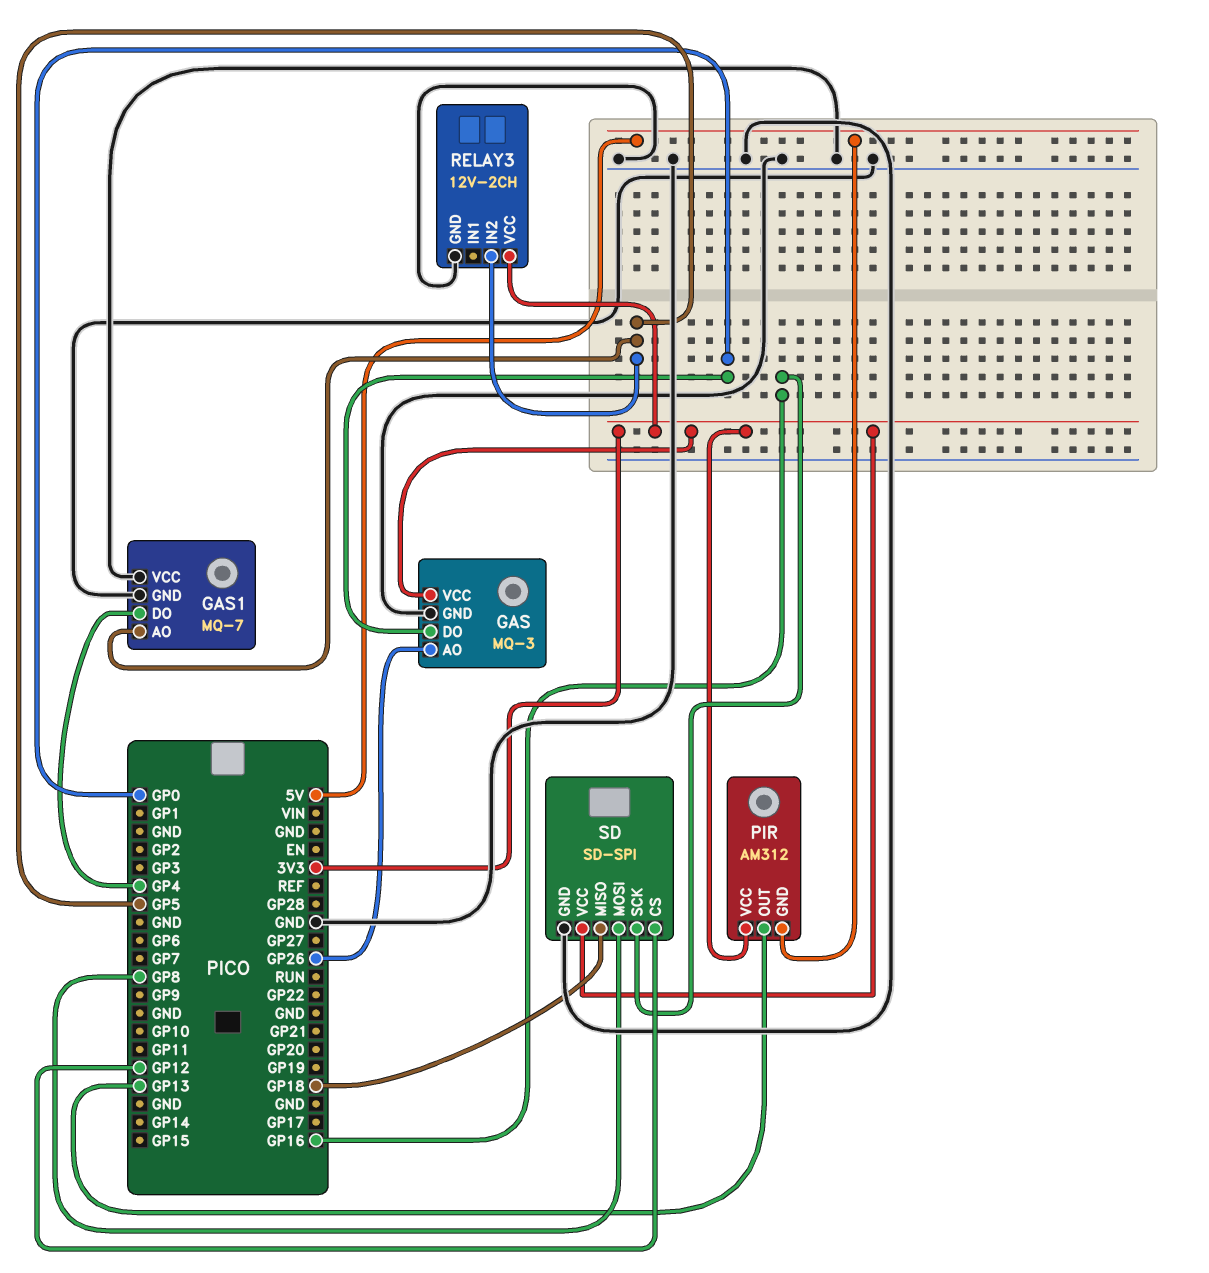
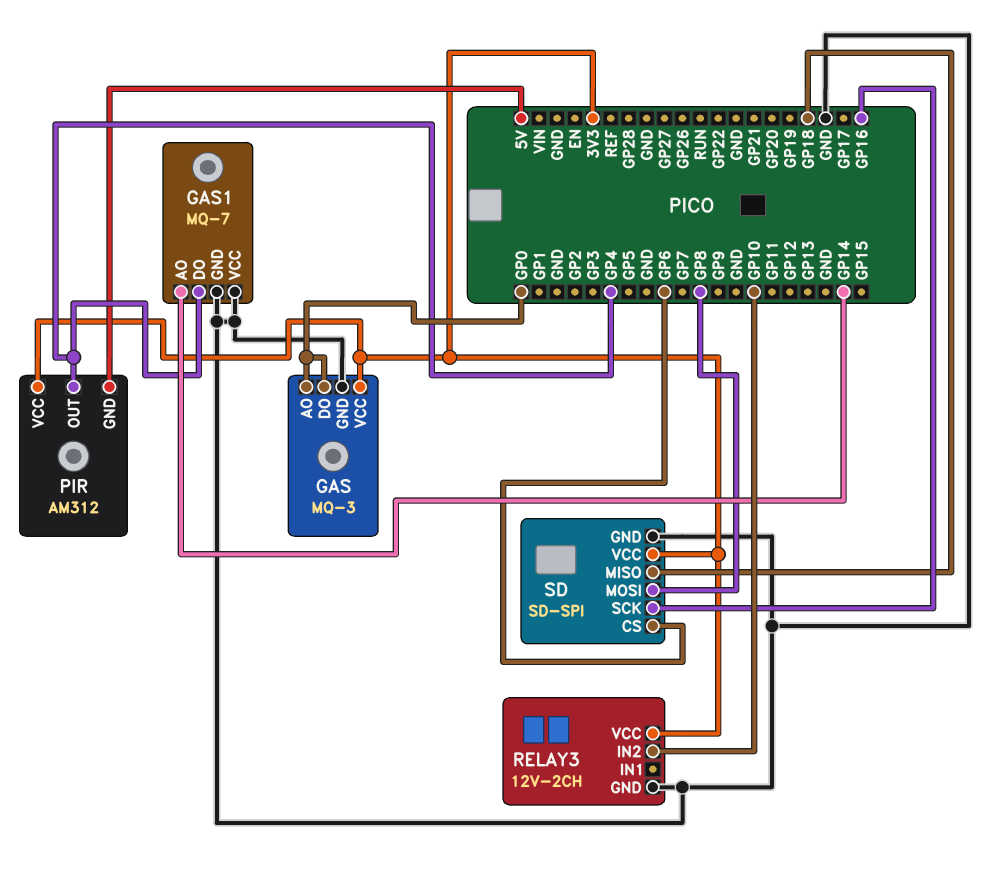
GAS pin AO: GP26 -> GP0
GAS1 pin AO: GP5 -> GP14
PIR pin OUT: GP13 -> GP4
RELAY3 pin IN2: GP5 -> GP10
SD pin CS: GP12 -> GP6

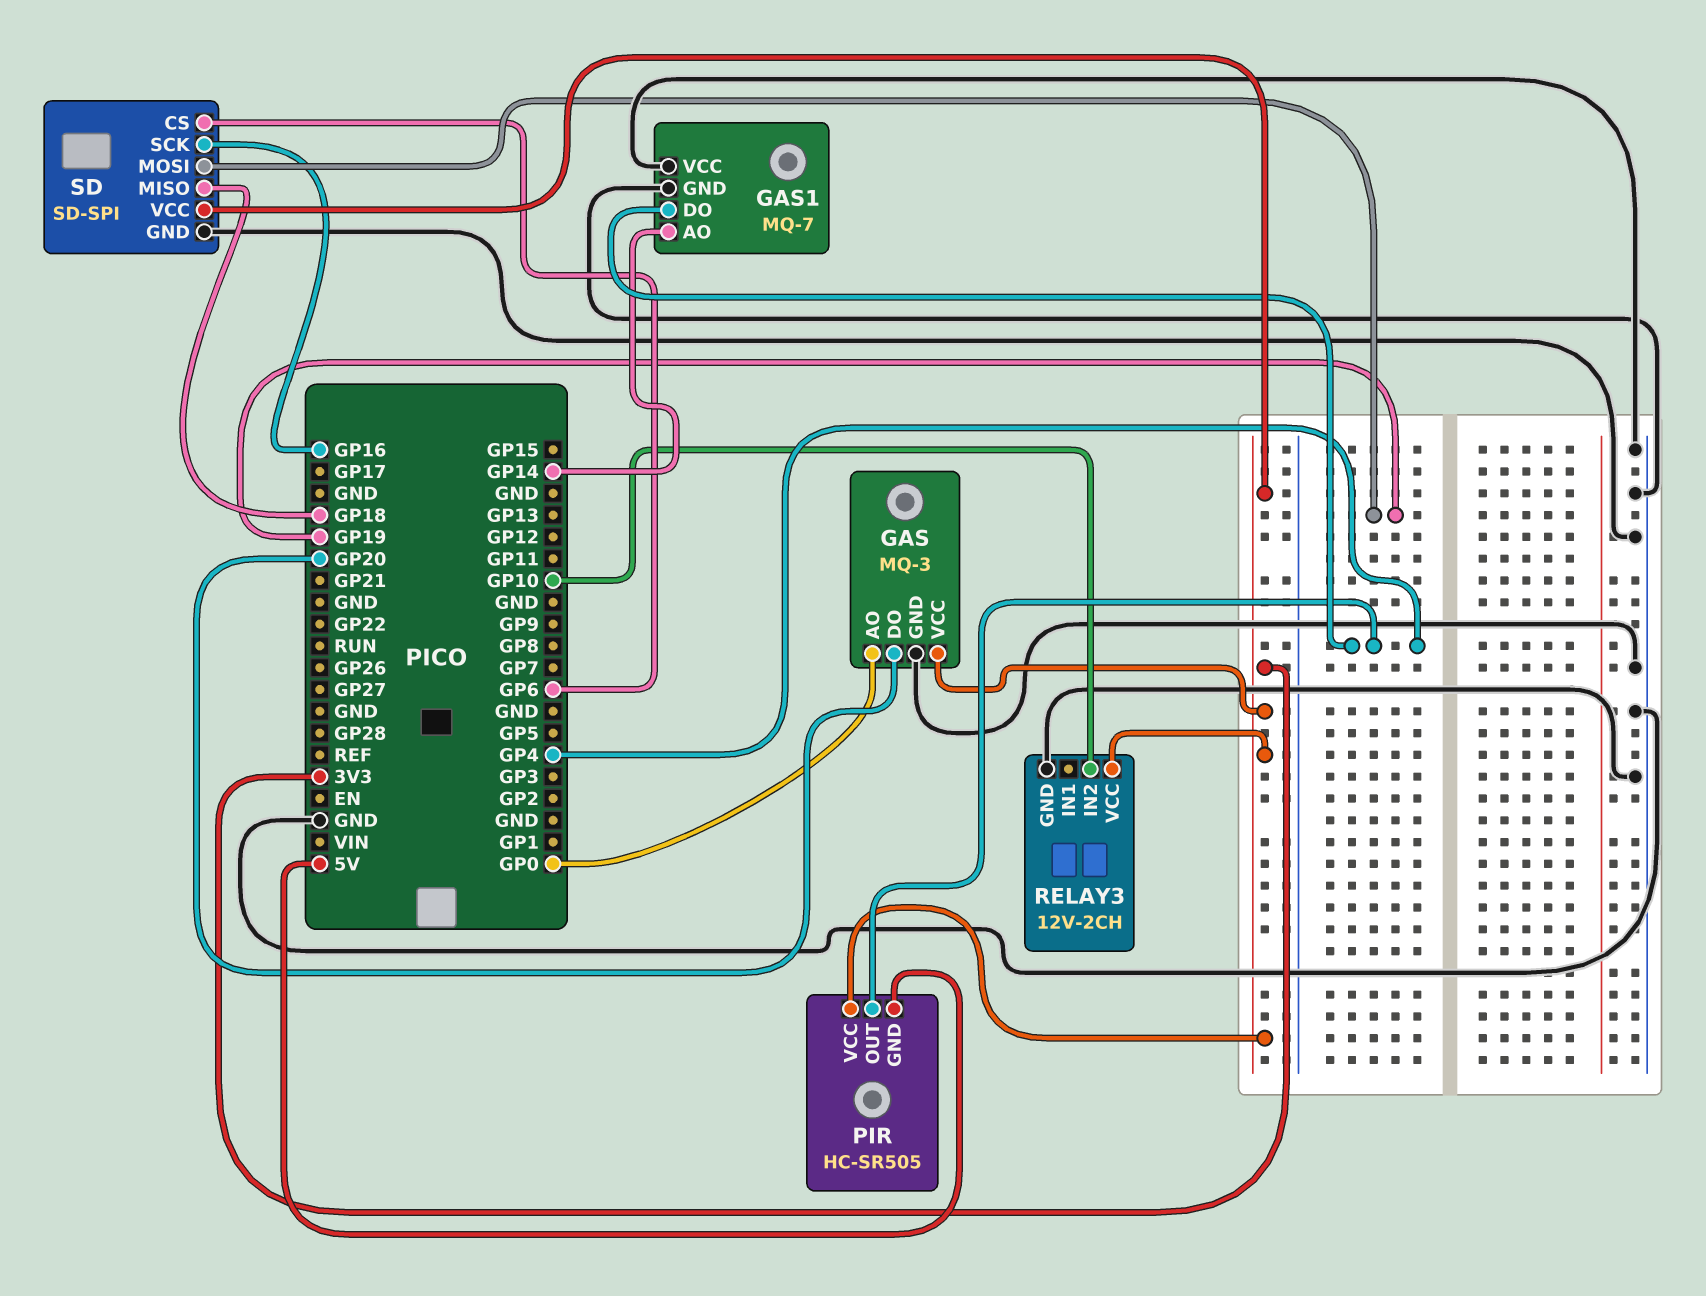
GAS pin DO: GP0 -> GP20
PIR: AM312 -> HC-SR505
SD pin MOSI: GP8 -> GP19

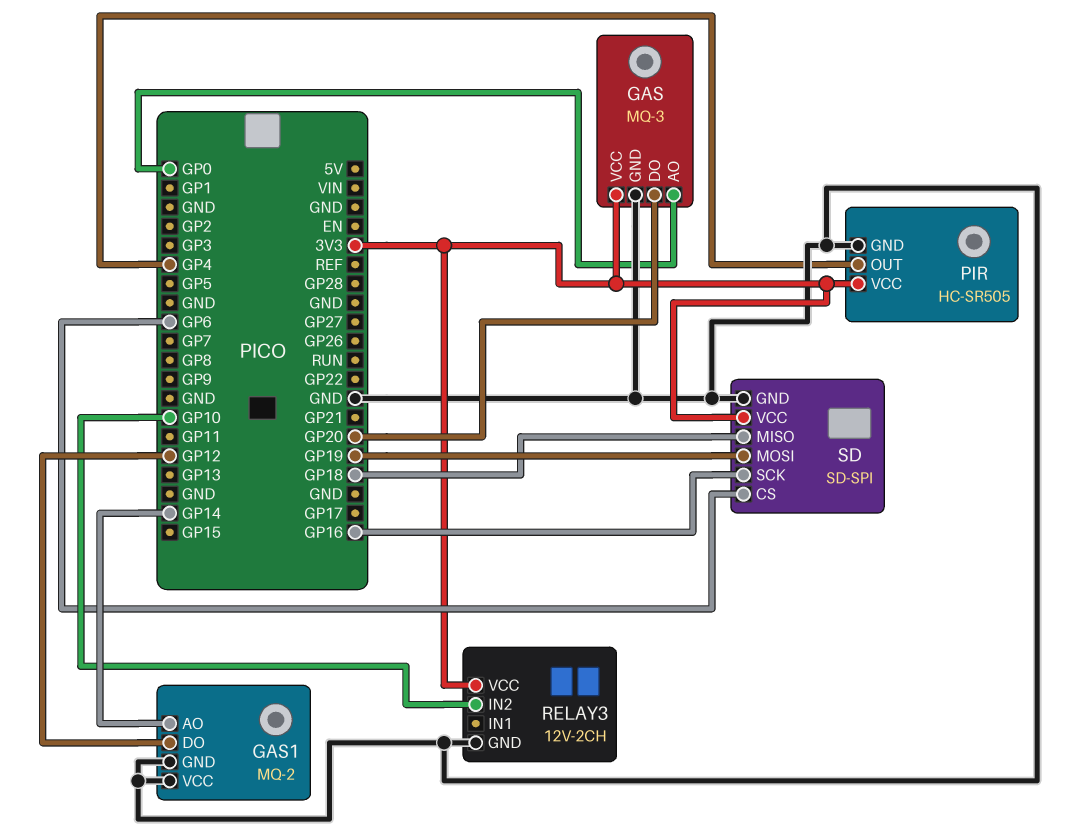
GAS1: MQ-7 -> MQ-2
GAS1 pin DO: GP4 -> GP12
PIR pin GND: 5V -> GND

